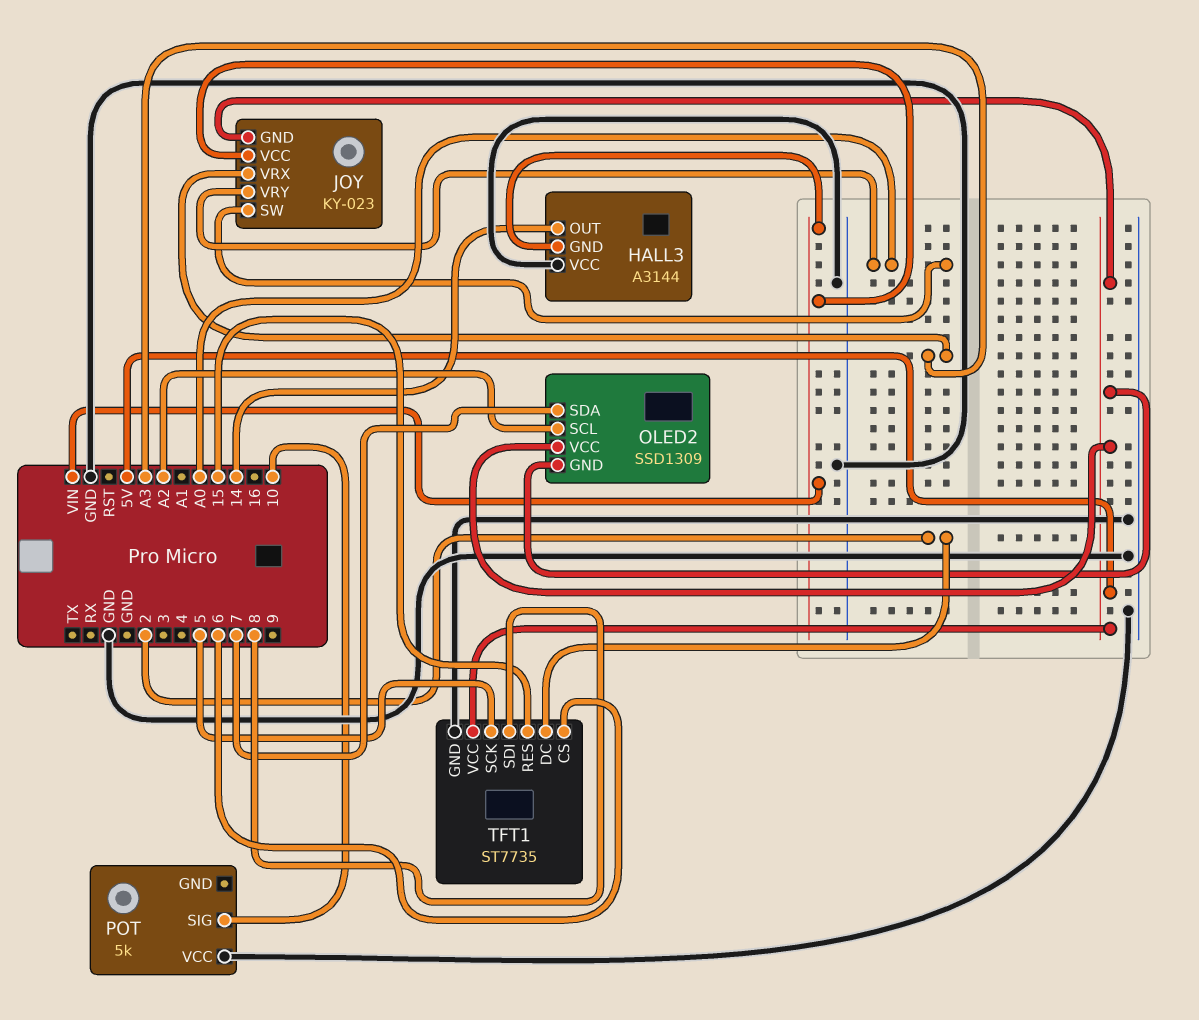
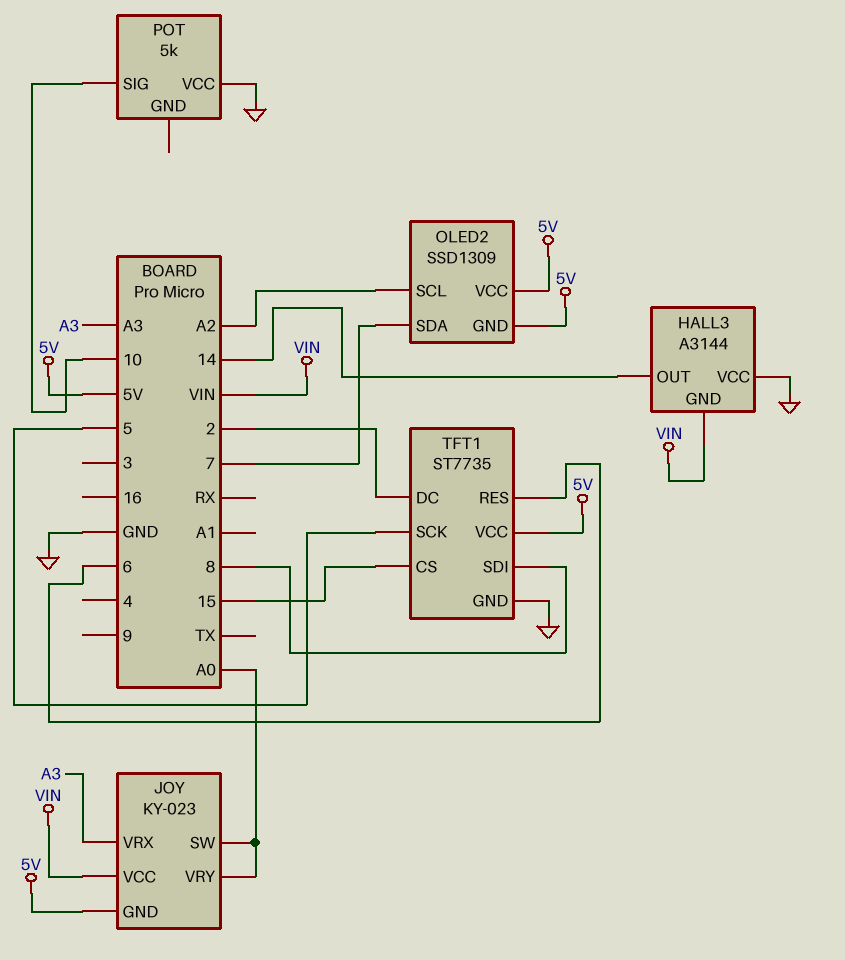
TFT1 pin CS: 6 -> 15
TFT1 pin RES: 15 -> 6

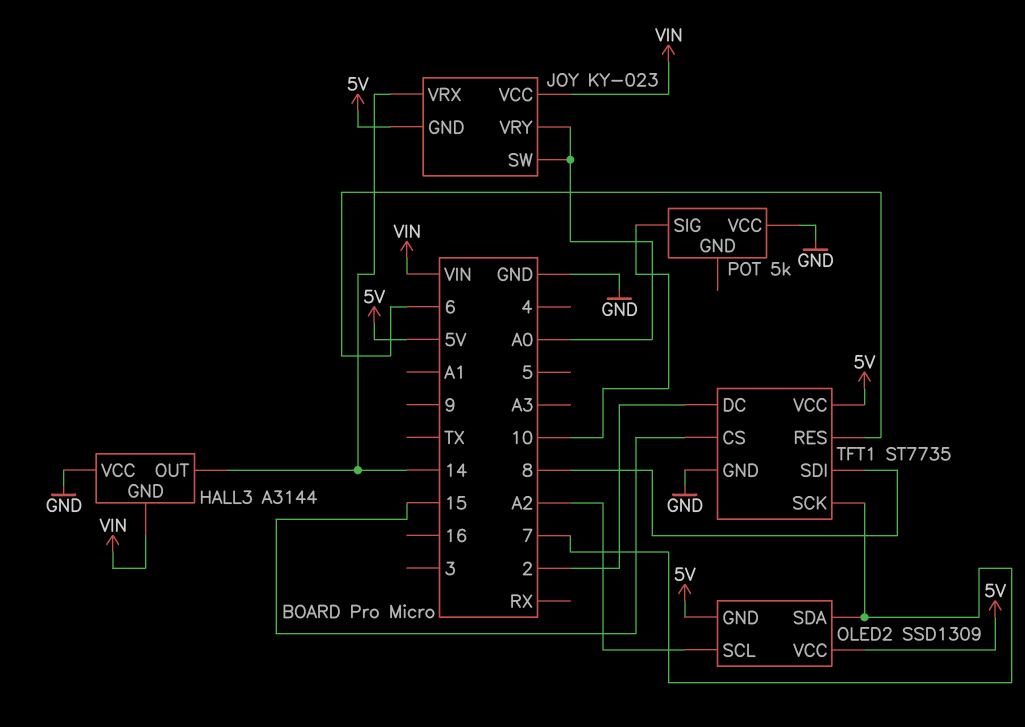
JOY pin VRX: A3 -> 14
TFT1 pin SCK: 5 -> 7

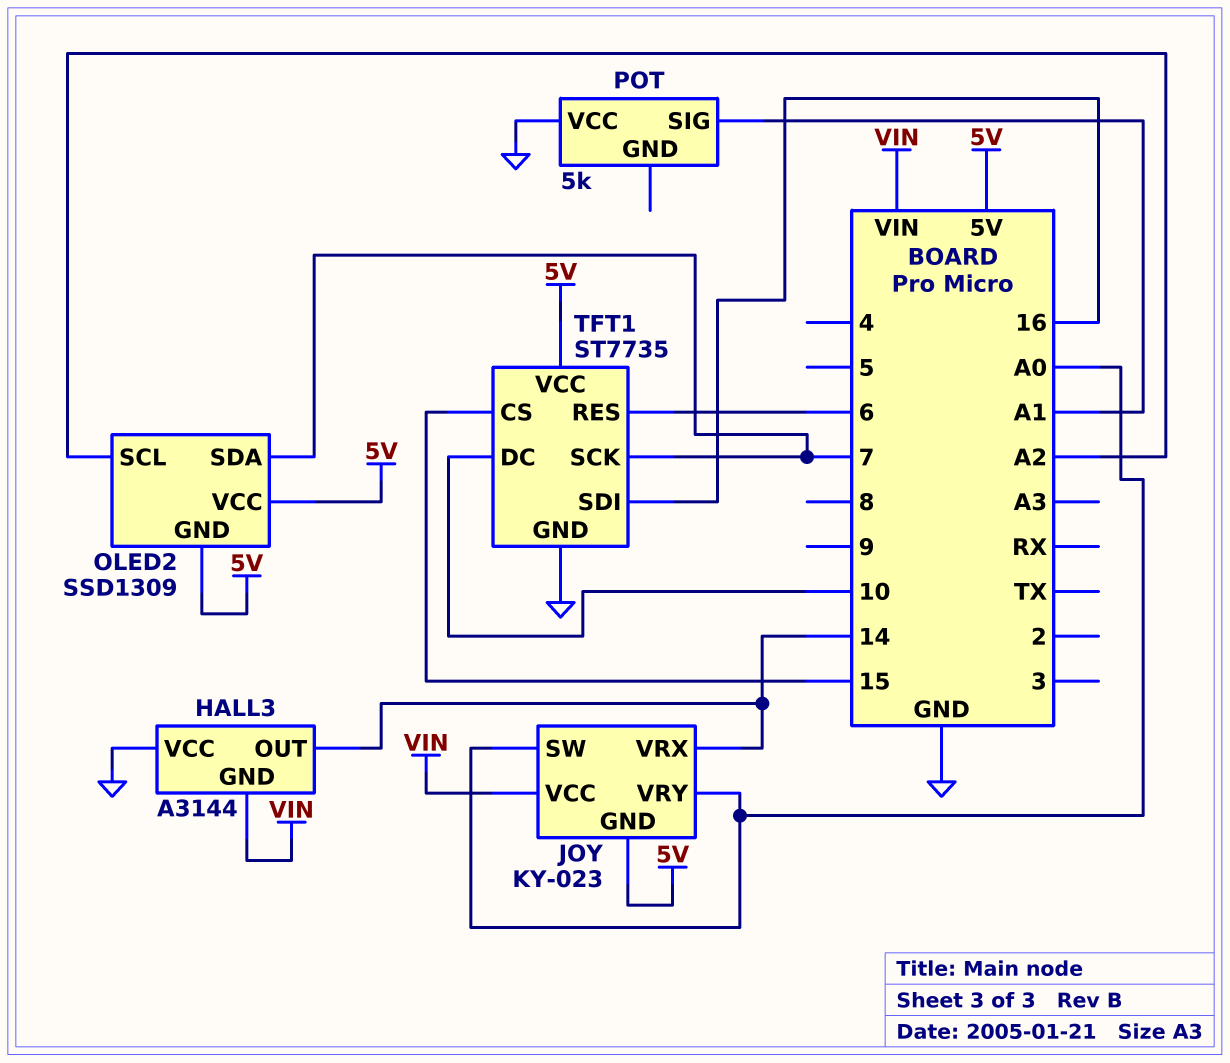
POT pin SIG: 10 -> A1
TFT1 pin DC: 2 -> 10
TFT1 pin SDI: 8 -> 16

